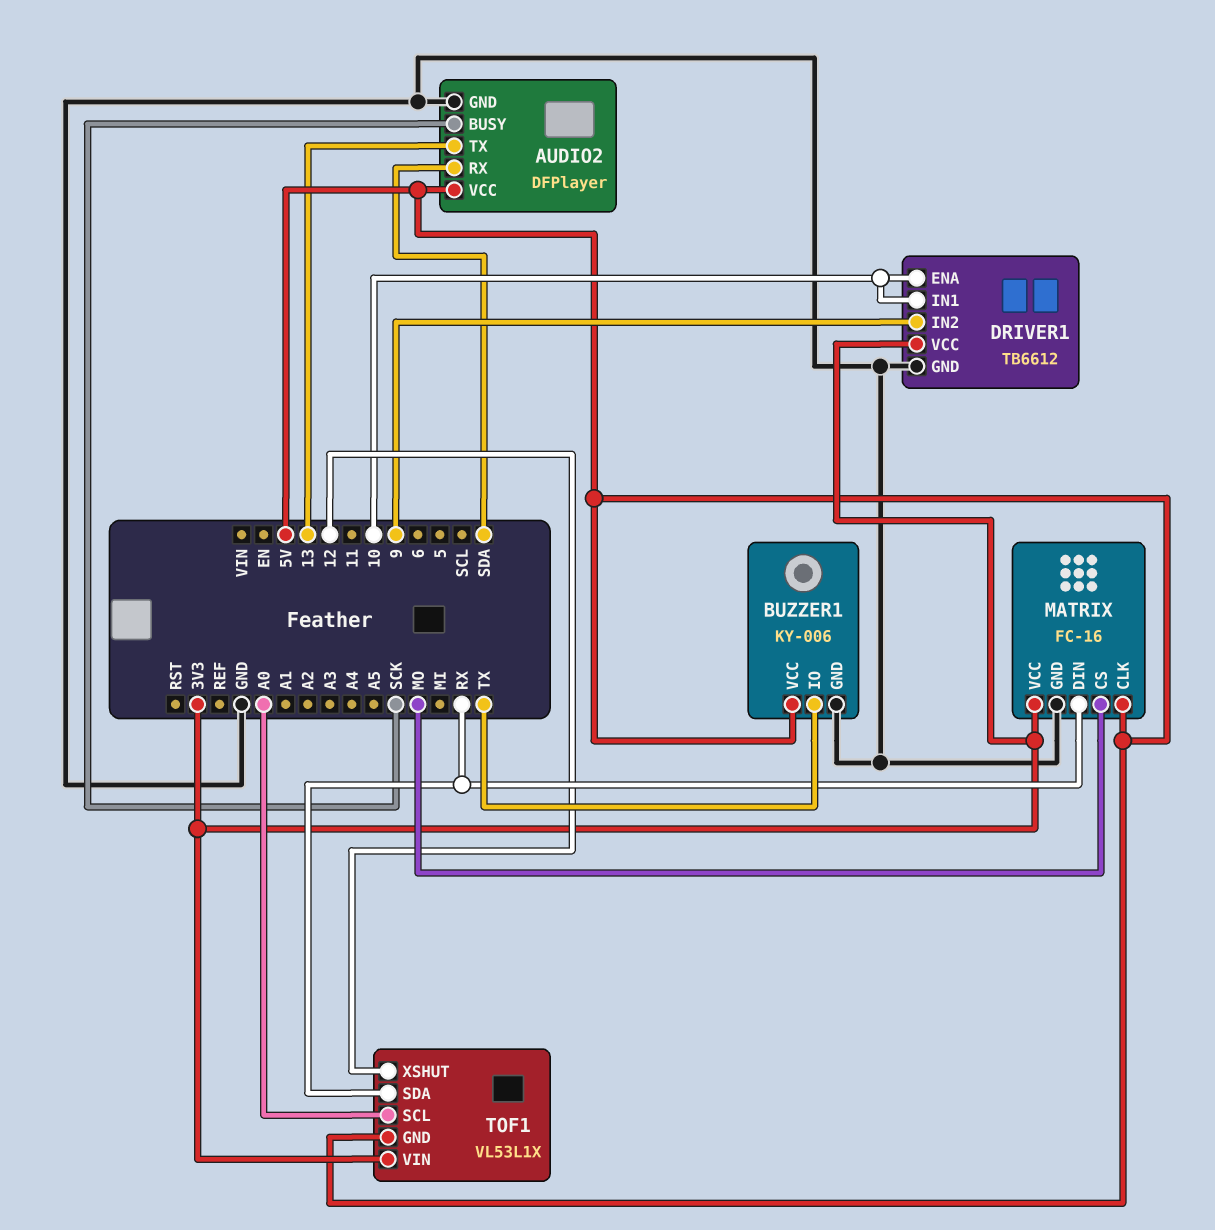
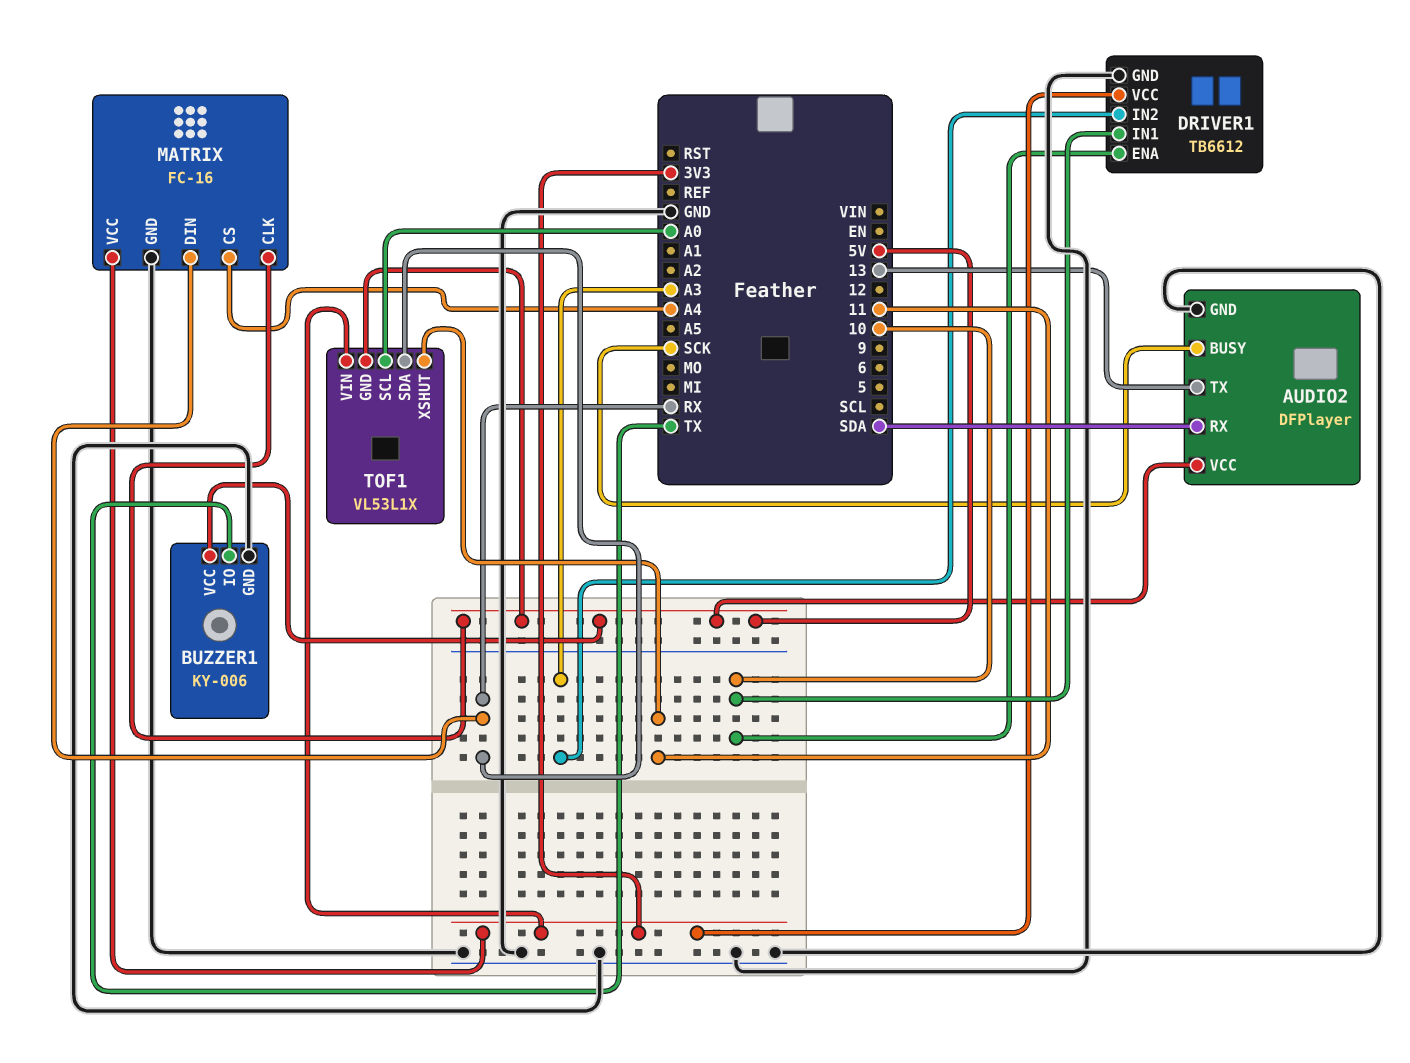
DRIVER1 pin IN2: 9 -> A3
MATRIX pin CS: MO -> A4
TOF1 pin XSHUT: 12 -> 11

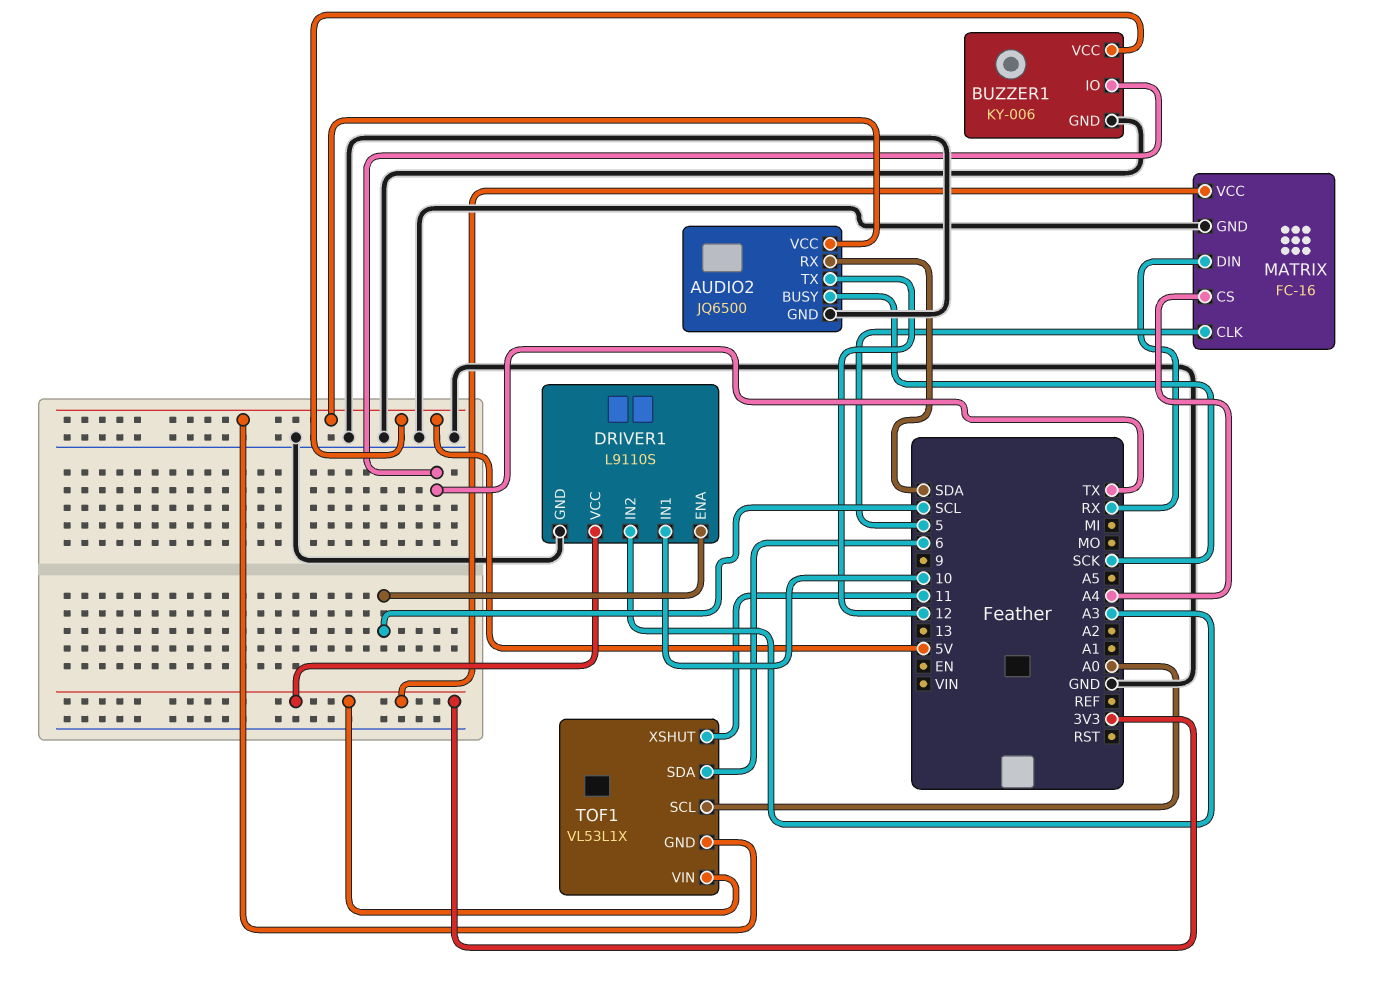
AUDIO2: DFPlayer -> JQ6500
AUDIO2 pin TX: 13 -> 12
DRIVER1: TB6612 -> L9110S
DRIVER1 pin ENA: 10 -> SCL
MATRIX pin CLK: 5V -> 5
TOF1 pin SDA: RX -> 6

